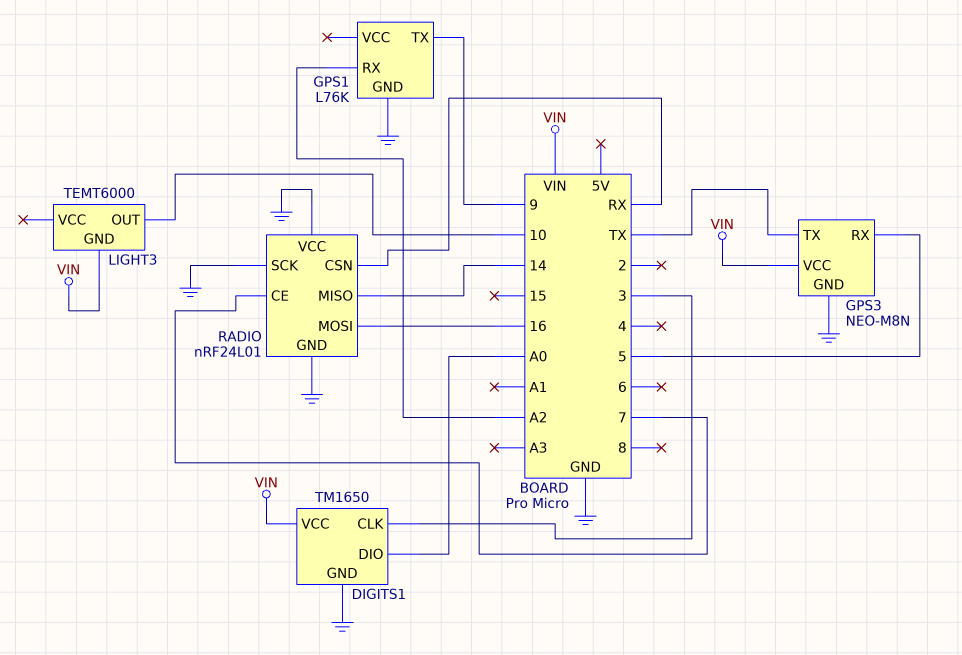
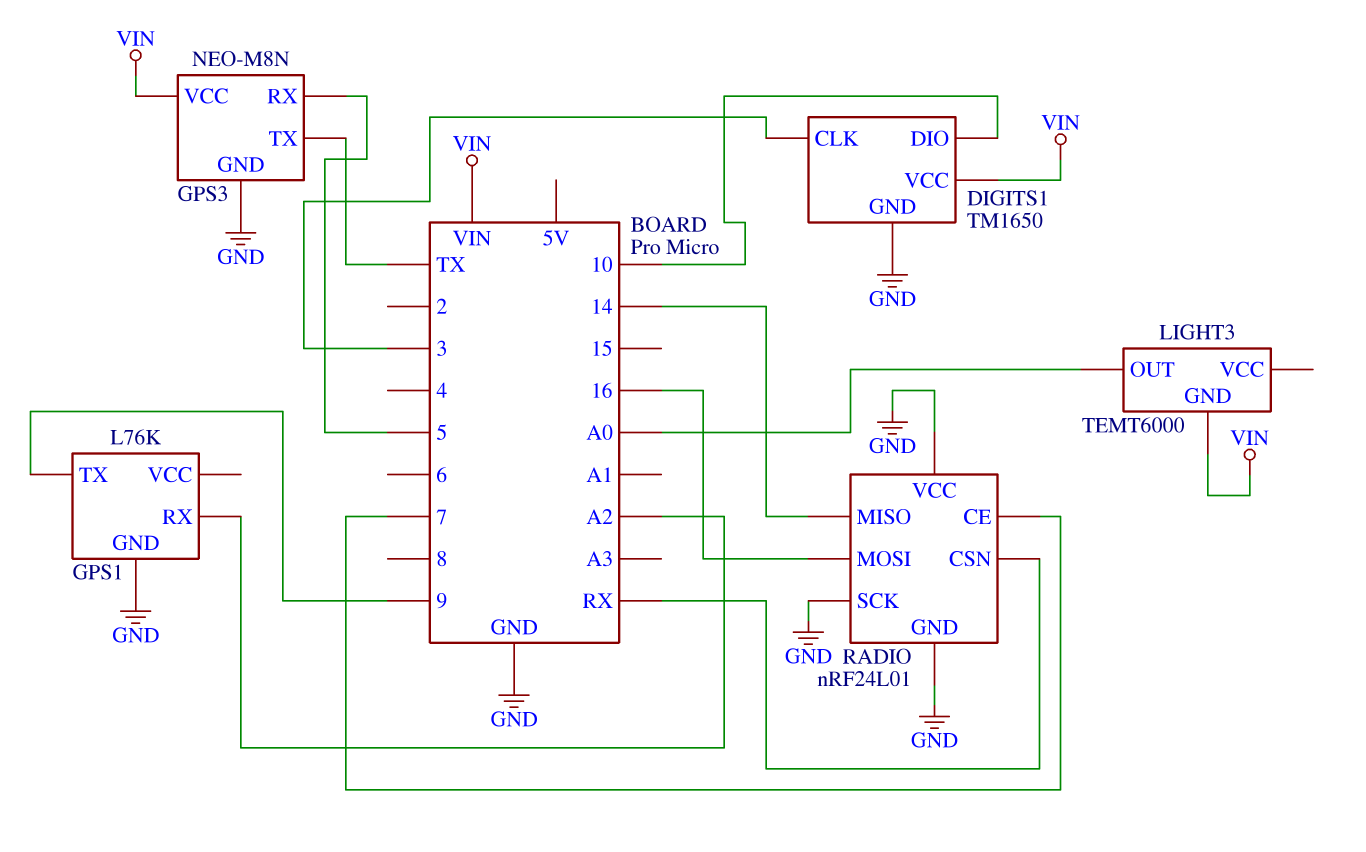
DIGITS1 pin DIO: A0 -> 10
LIGHT3 pin OUT: 10 -> A0

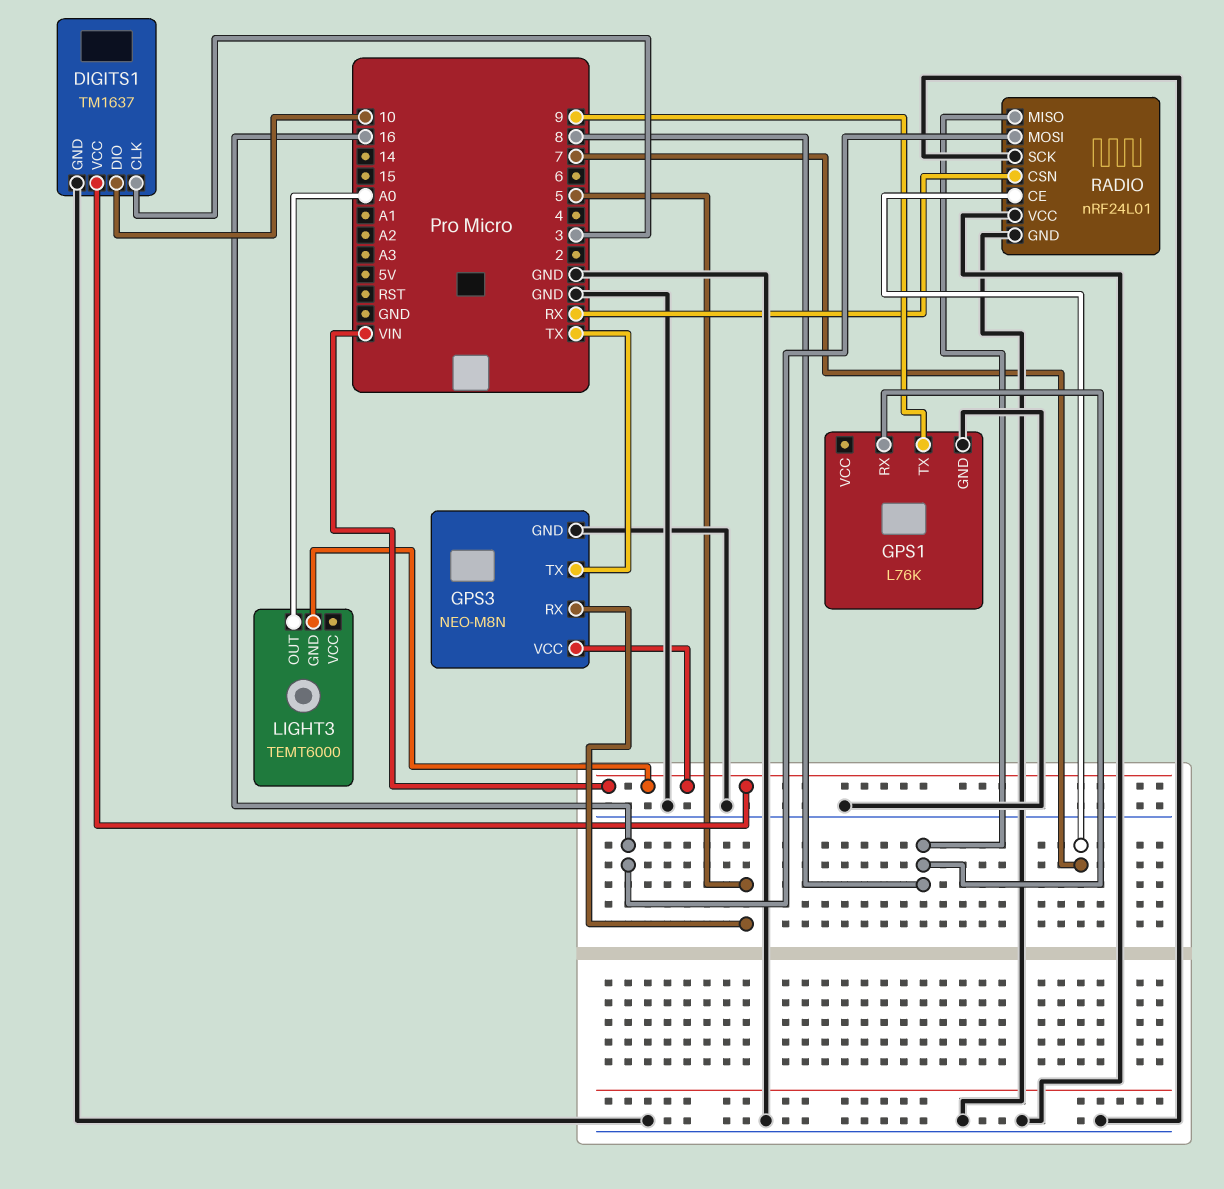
DIGITS1: TM1650 -> TM1637
GPS1 pin RX: A2 -> 8
RADIO pin MISO: 14 -> 8

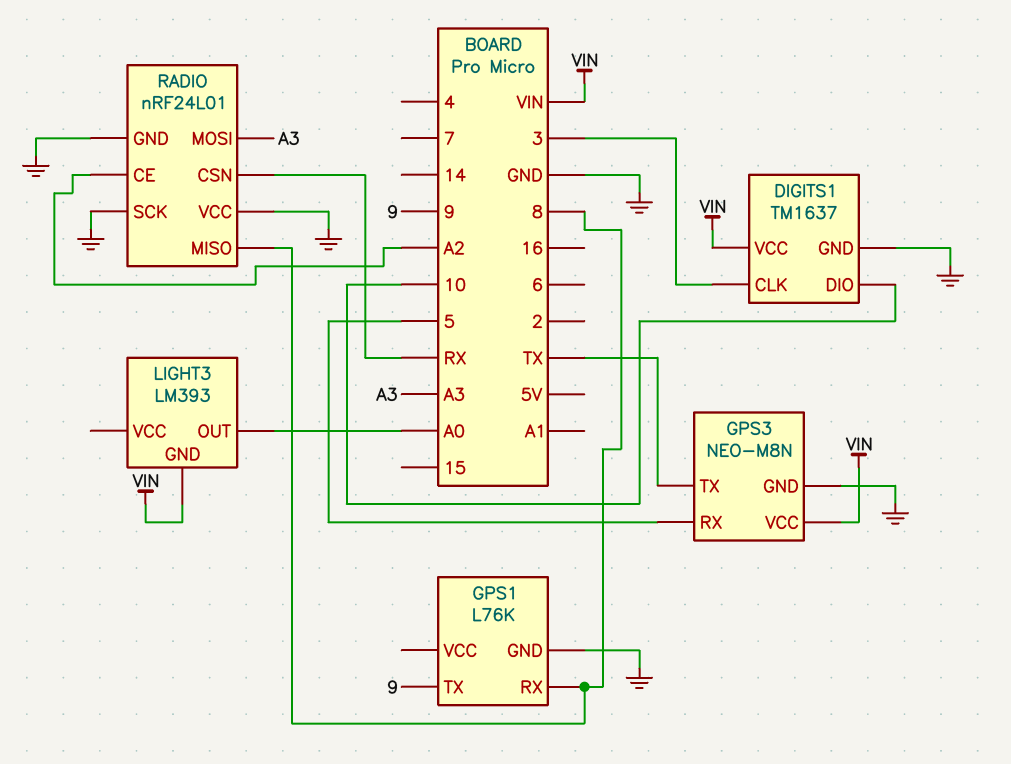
LIGHT3: TEMT6000 -> LM393
RADIO pin CE: 7 -> A2
RADIO pin MOSI: 16 -> A3

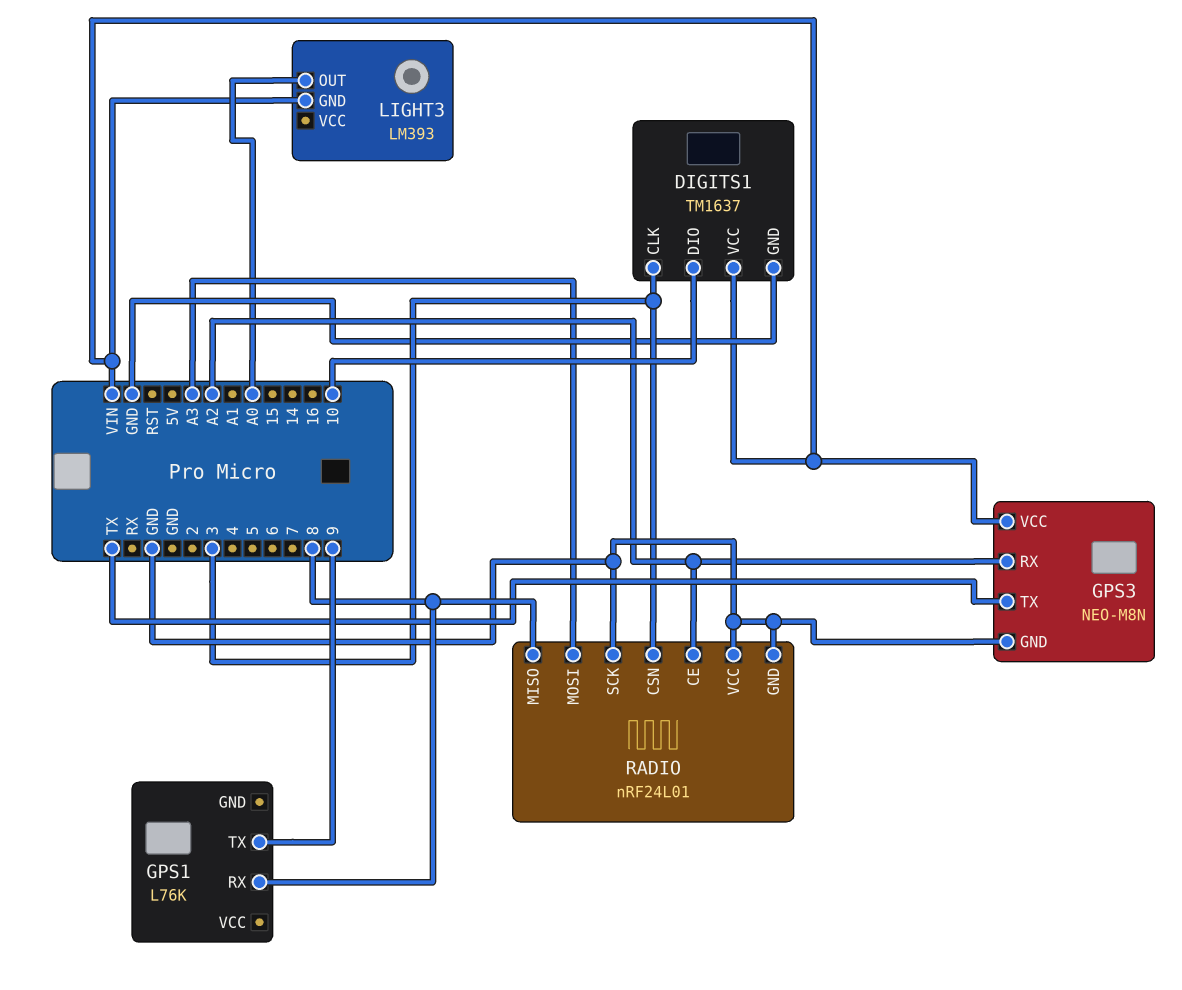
GPS1 pin GND: GND -> none
GPS3 pin RX: 5 -> A2
RADIO pin CSN: RX -> 3

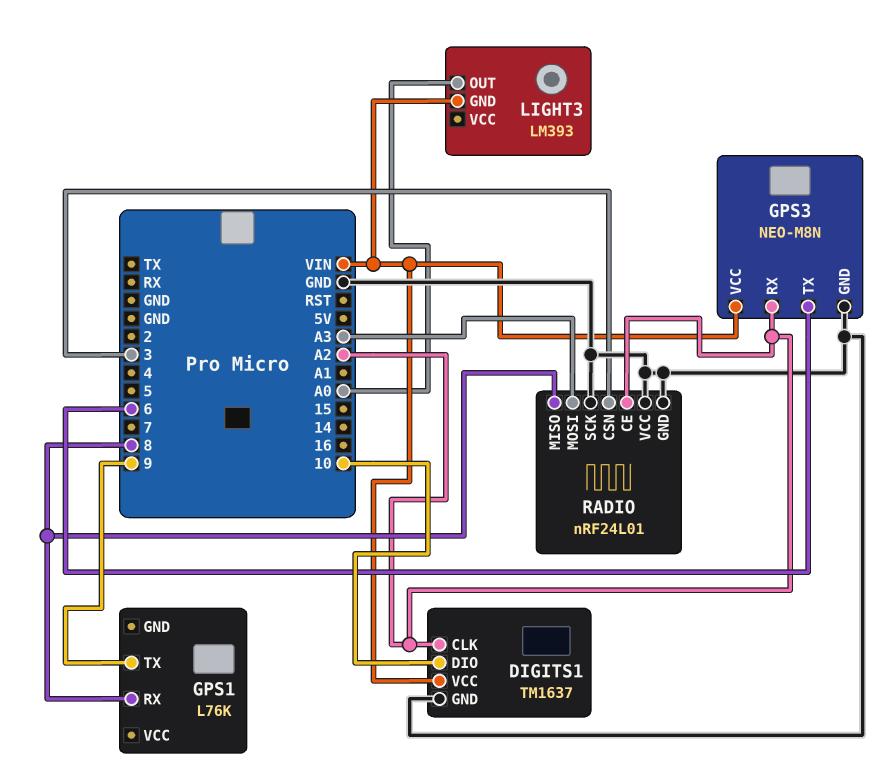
DIGITS1 pin CLK: 3 -> A2
GPS3 pin TX: TX -> 6

